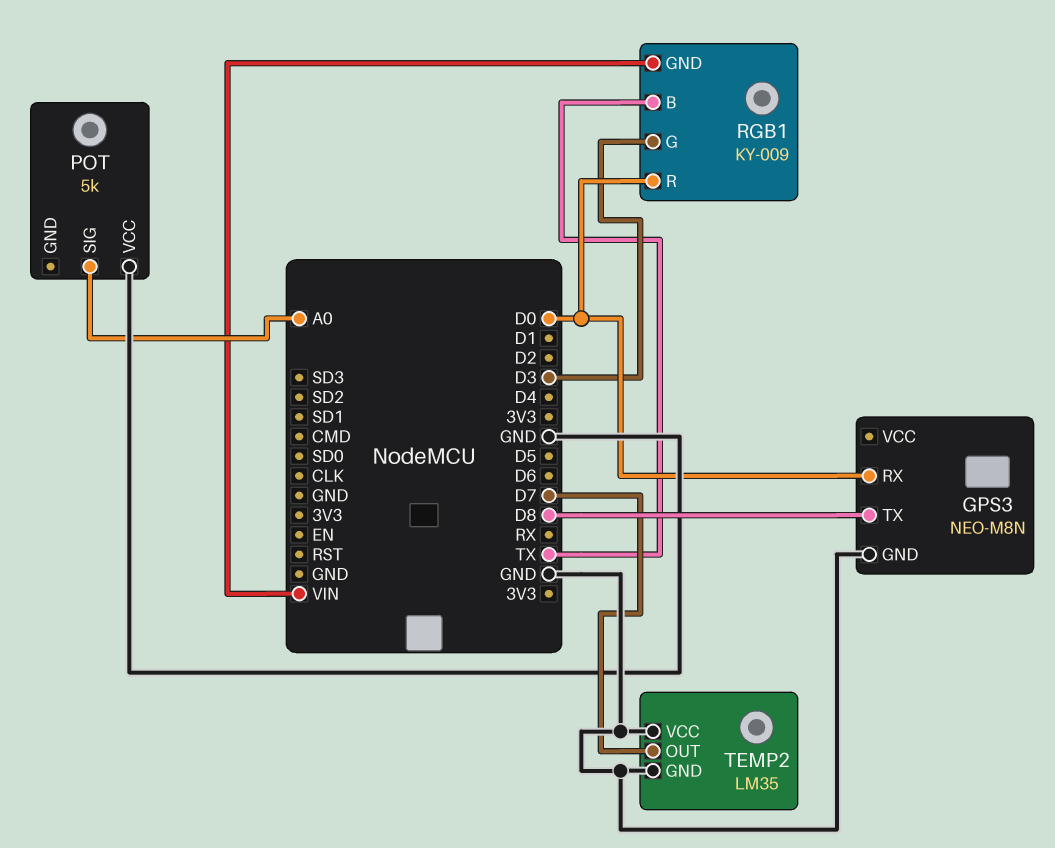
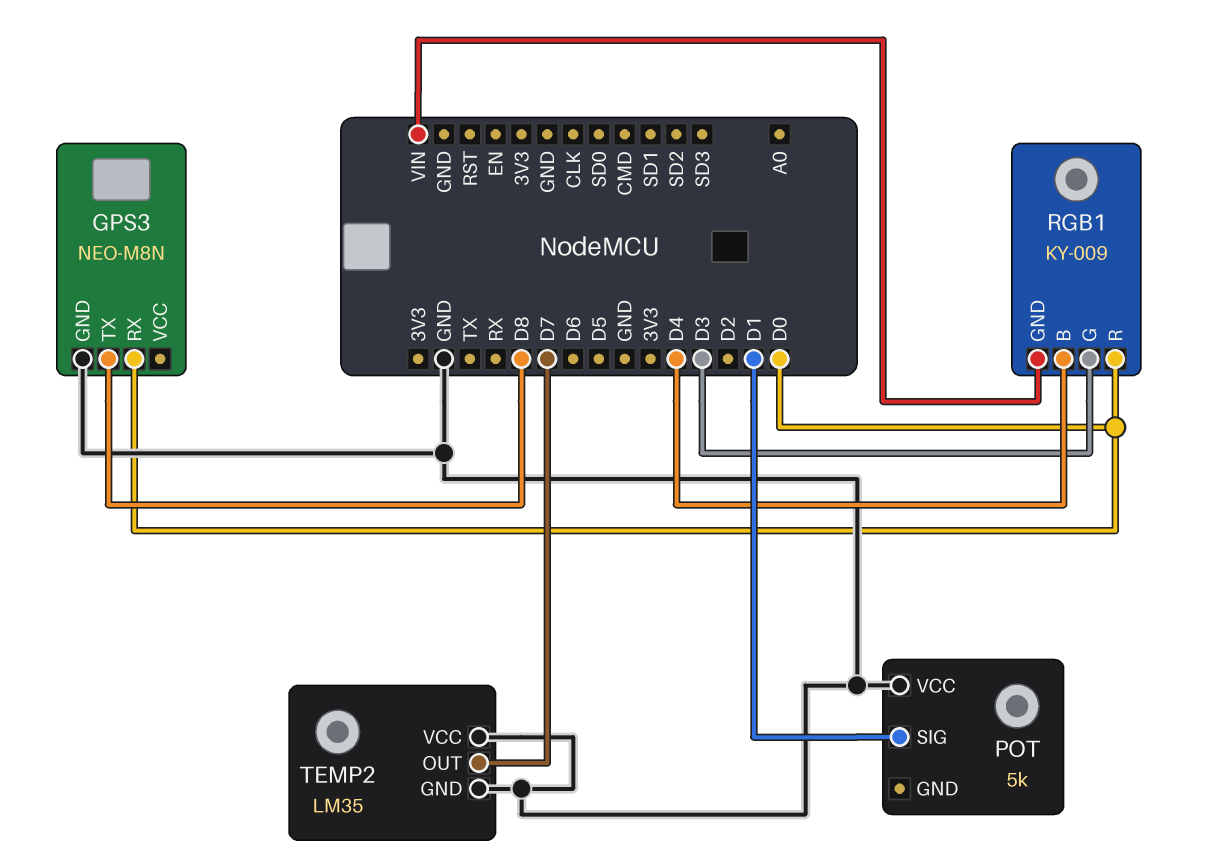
POT pin SIG: A0 -> D1
RGB1 pin B: TX -> D4

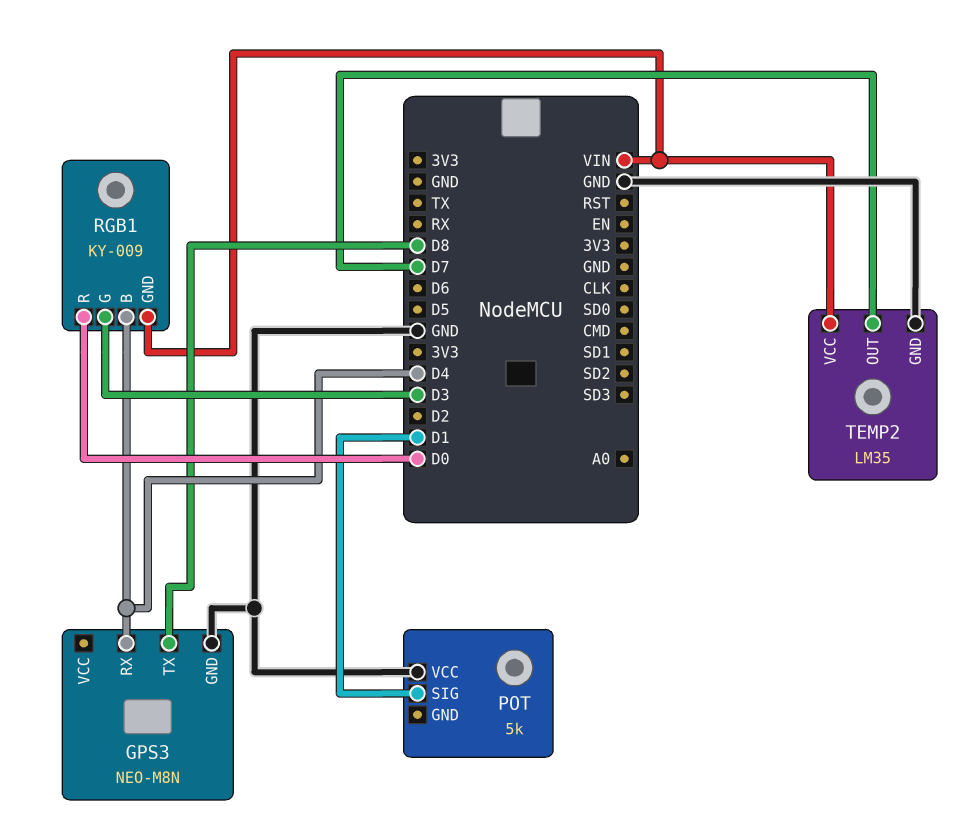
GPS3 pin RX: D0 -> D4
TEMP2 pin VCC: GND -> VIN

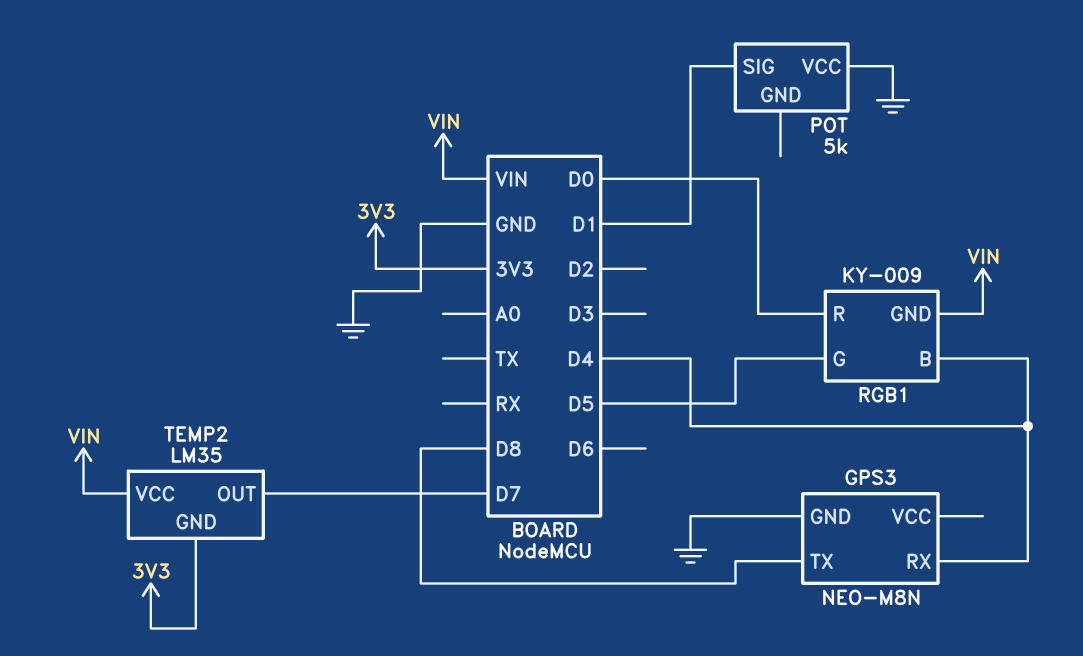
RGB1 pin G: D3 -> D5
TEMP2 pin GND: GND -> 3V3

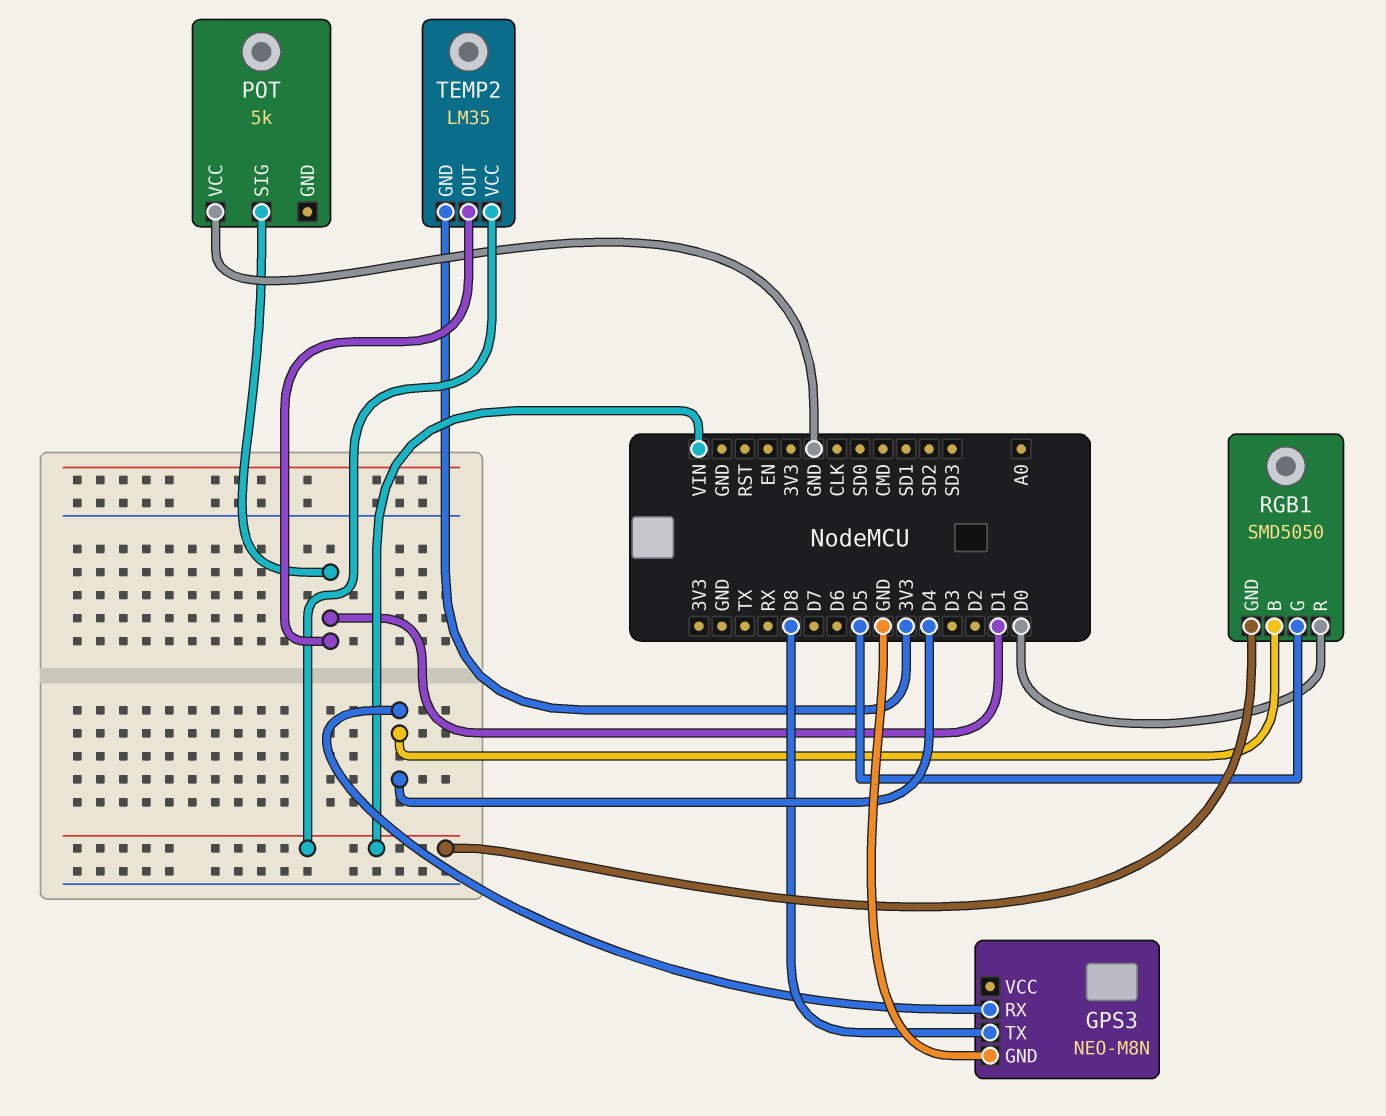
RGB1: KY-009 -> SMD5050
TEMP2 pin OUT: D7 -> D1

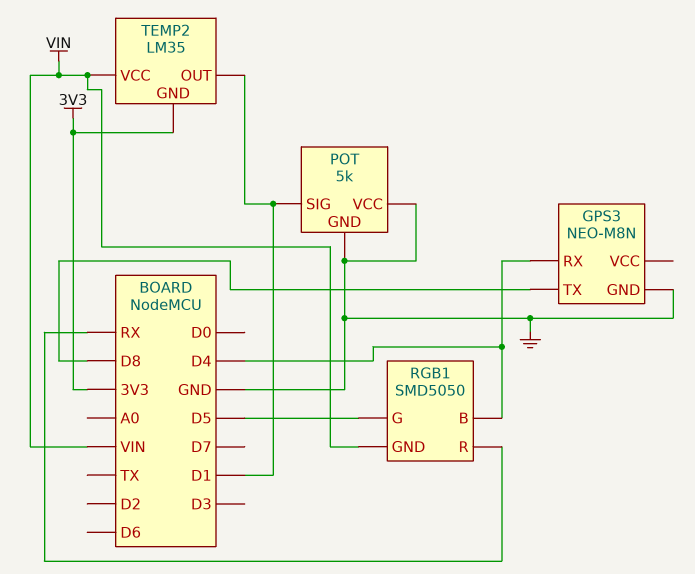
POT pin GND: none -> GND
RGB1 pin R: D0 -> RX

